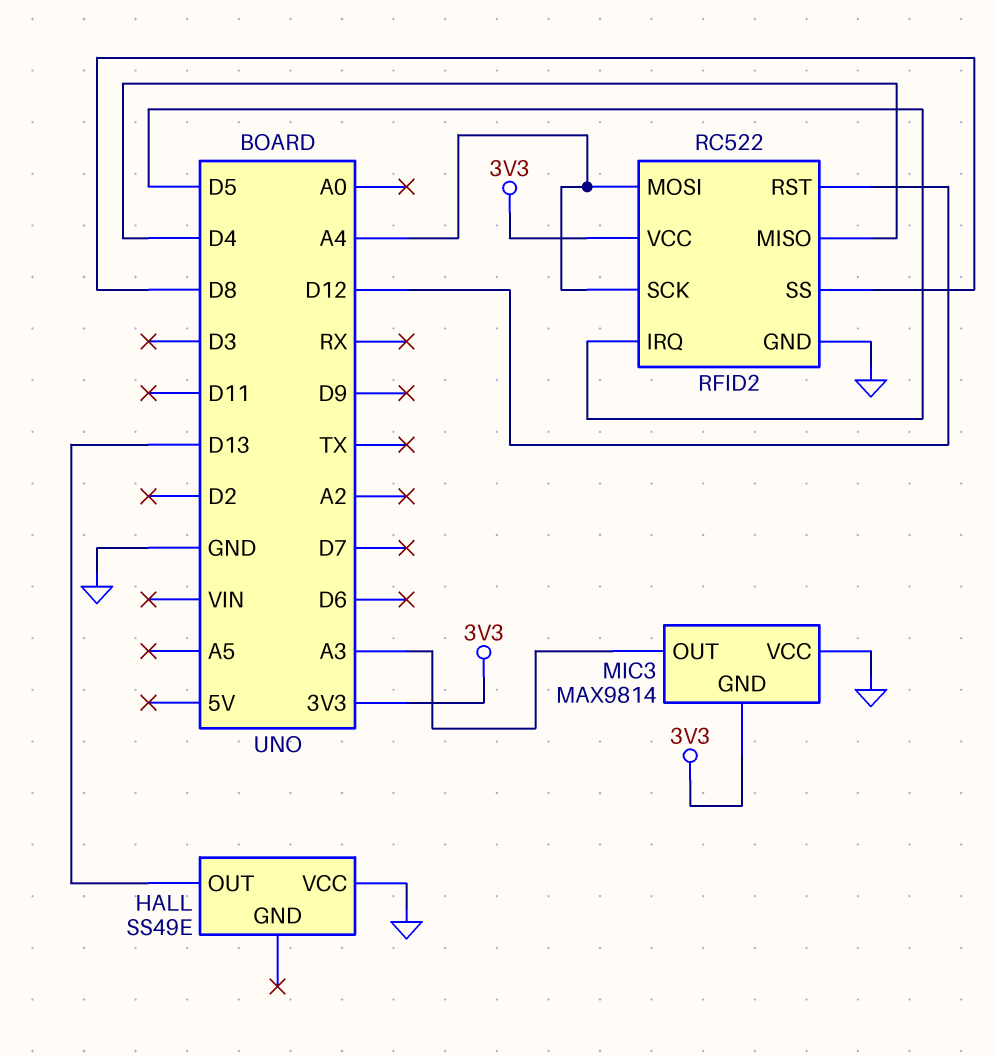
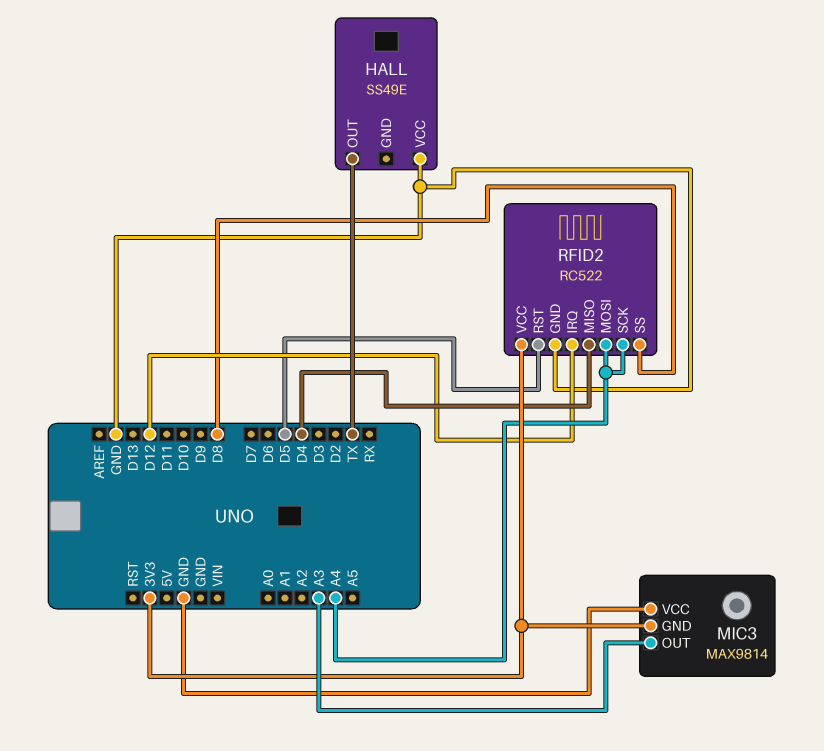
HALL pin OUT: D13 -> TX
RFID2 pin IRQ: D5 -> D12
RFID2 pin RST: D12 -> D5

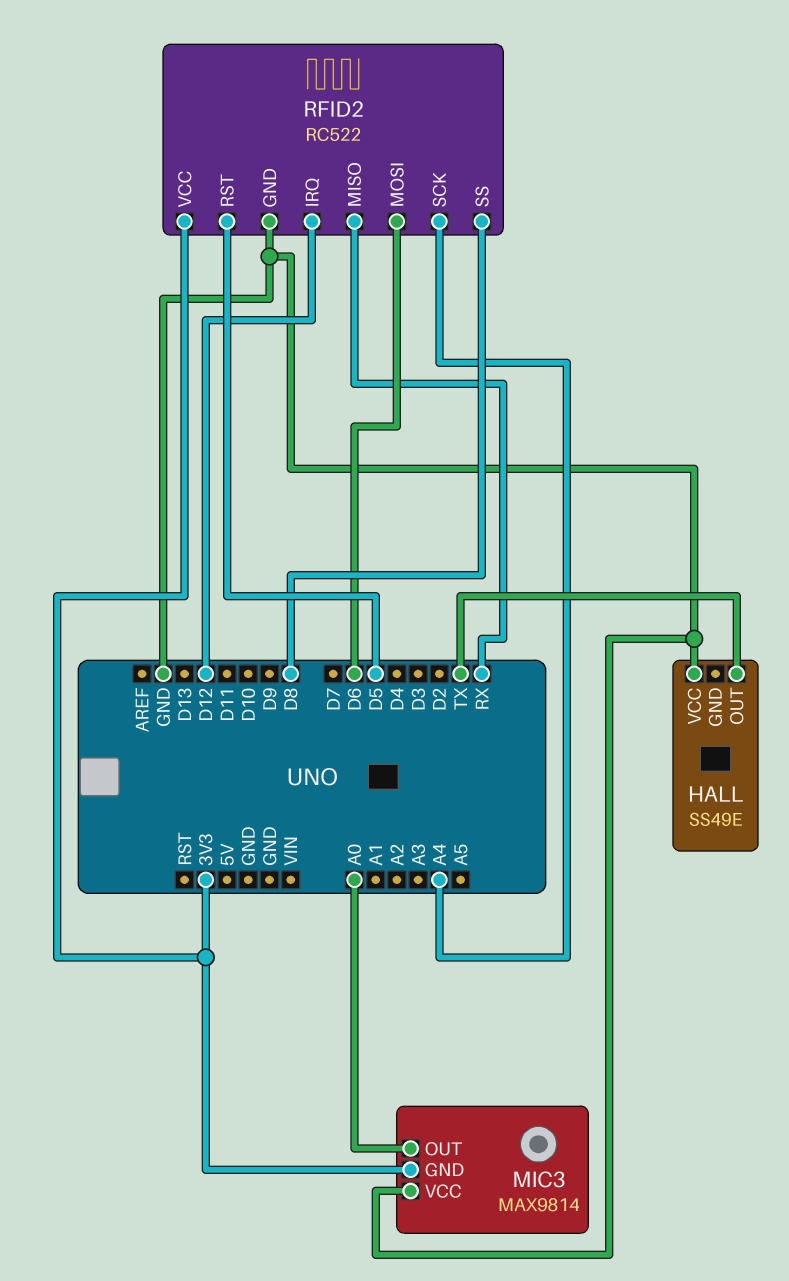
MIC3 pin OUT: A3 -> A0
RFID2 pin MISO: D4 -> RX
RFID2 pin MOSI: A4 -> D6

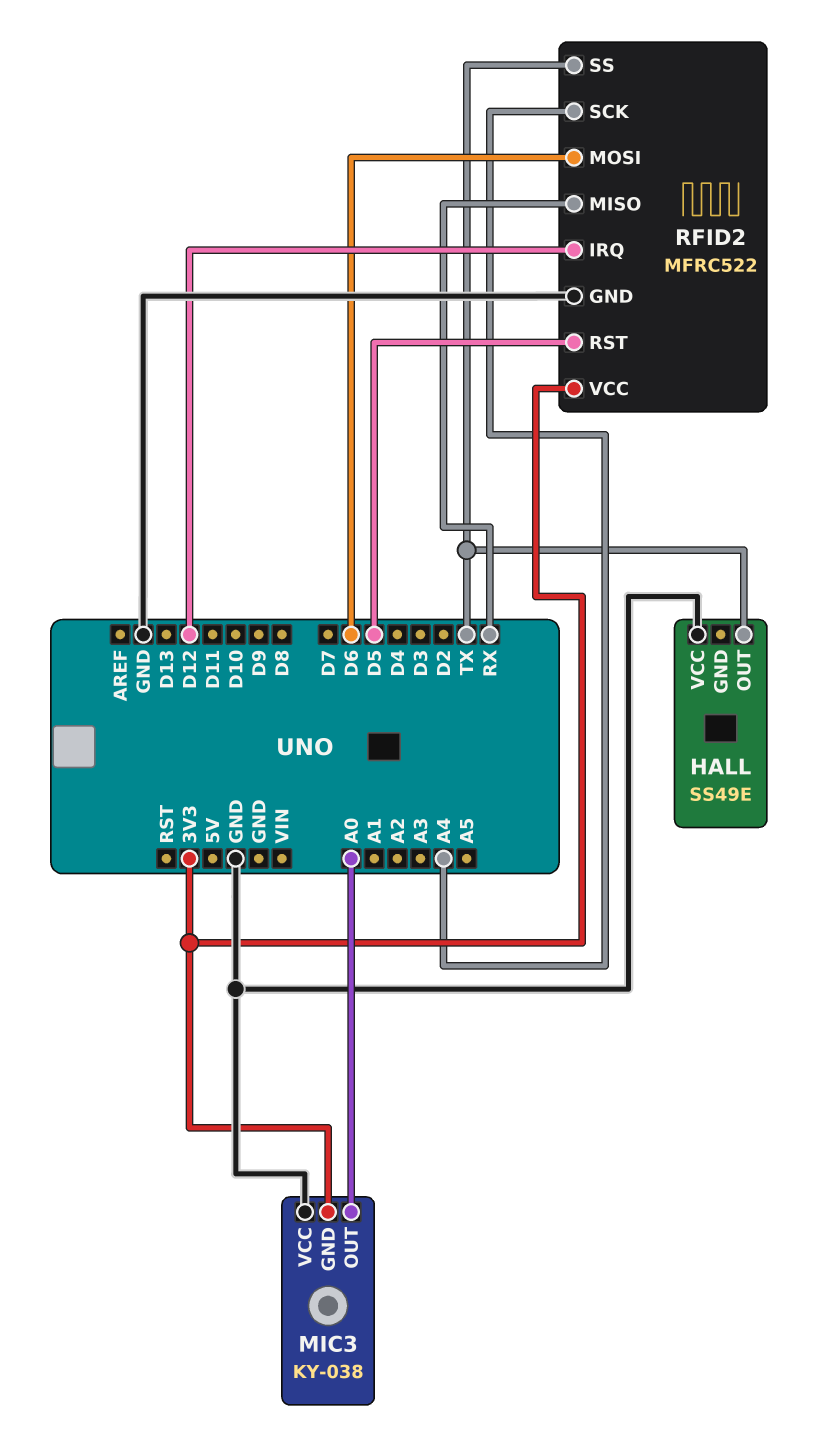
MIC3: MAX9814 -> KY-038
RFID2: RC522 -> MFRC522
RFID2 pin SS: D8 -> TX

